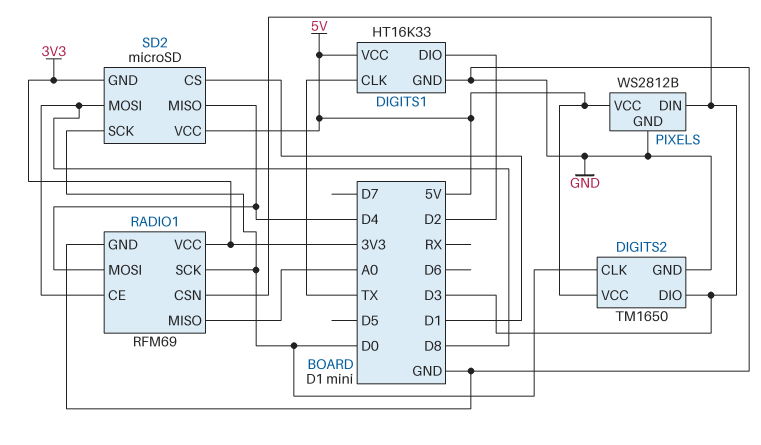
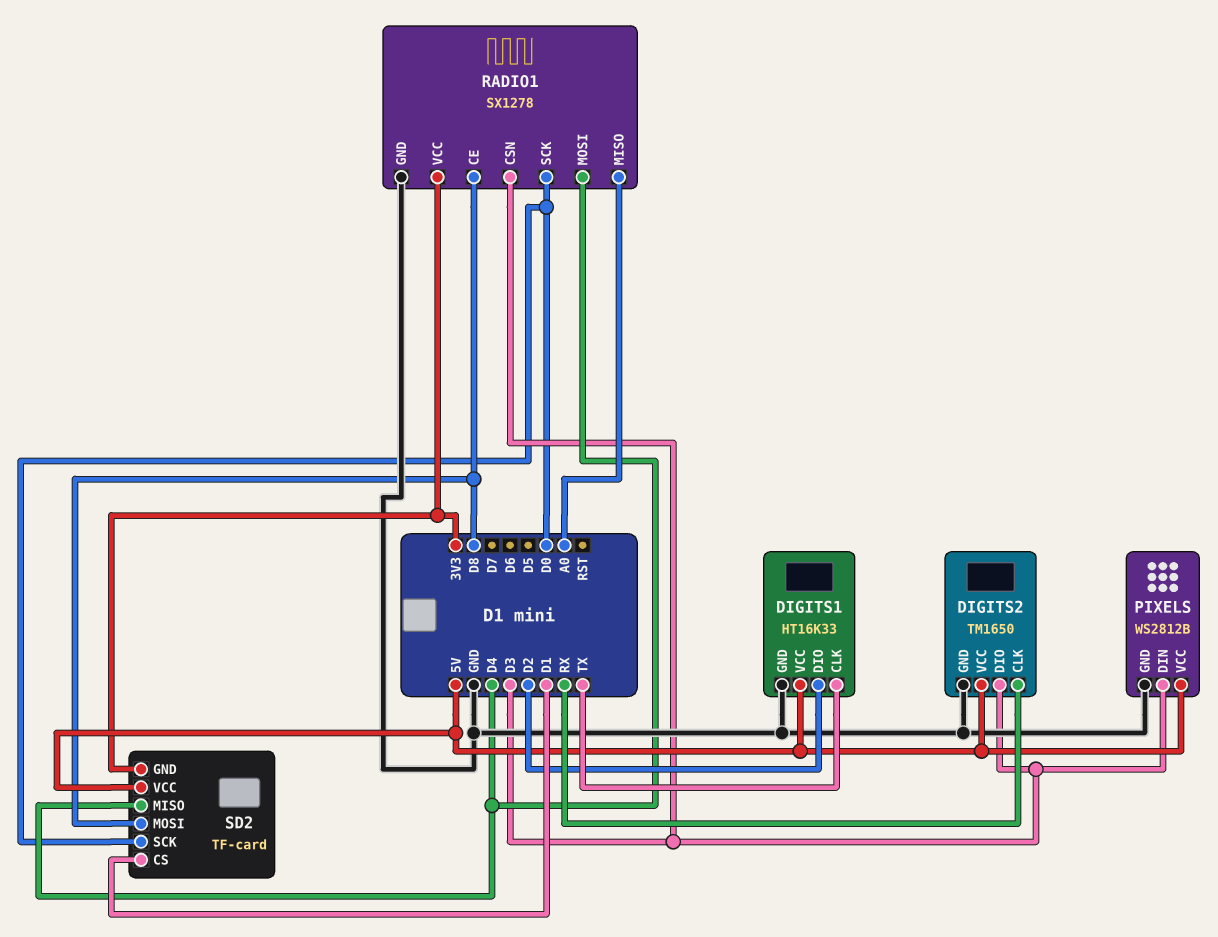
DIGITS2 pin CLK: D0 -> RX
RADIO1: RFM69 -> SX1278
SD2: microSD -> TF-card

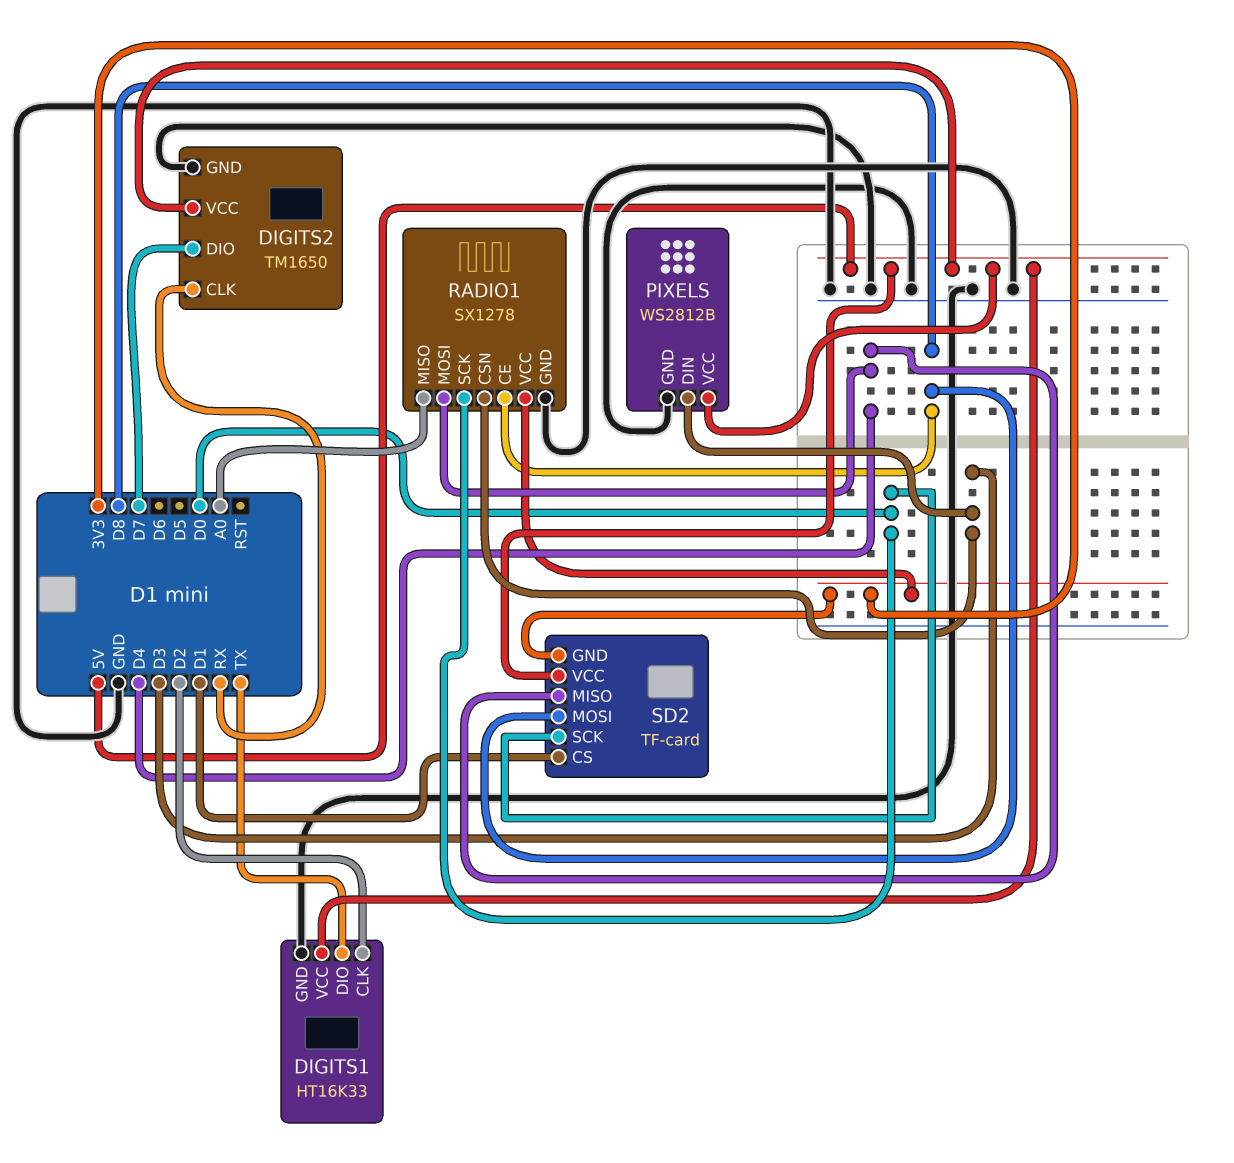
DIGITS1 pin CLK: TX -> D2
DIGITS1 pin DIO: D2 -> TX
DIGITS2 pin DIO: D3 -> D7

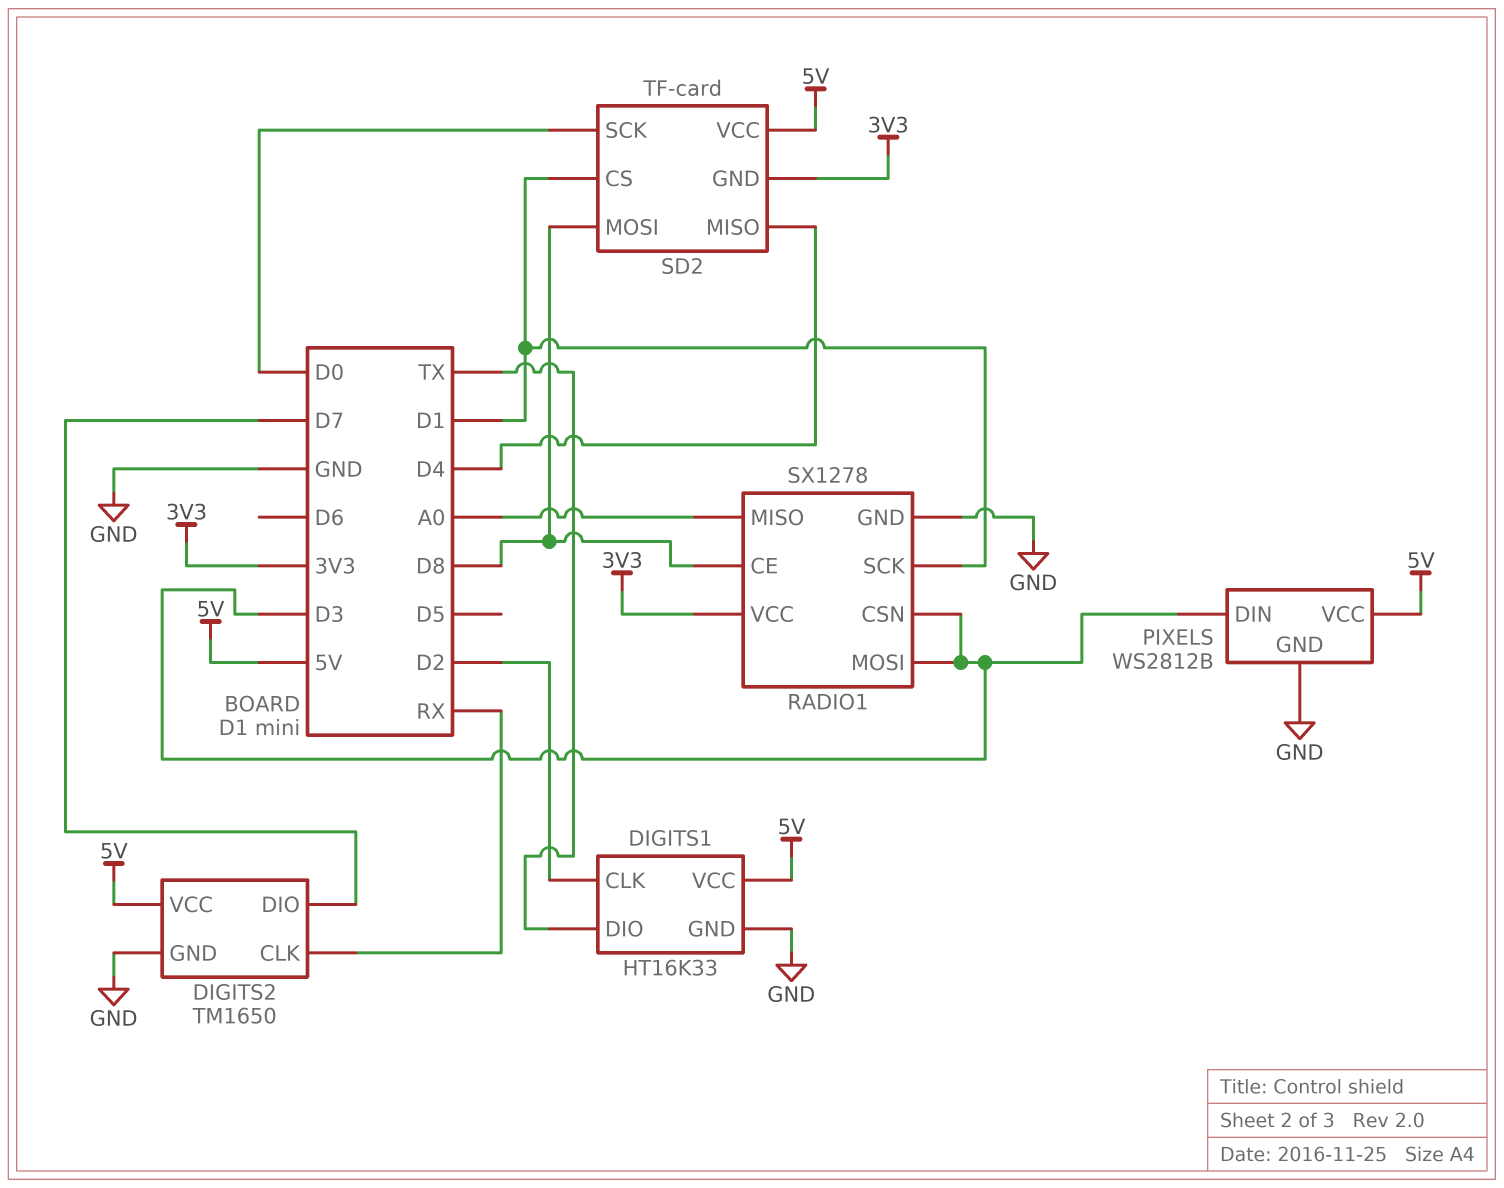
RADIO1 pin MOSI: D4 -> D3
RADIO1 pin SCK: D0 -> D1

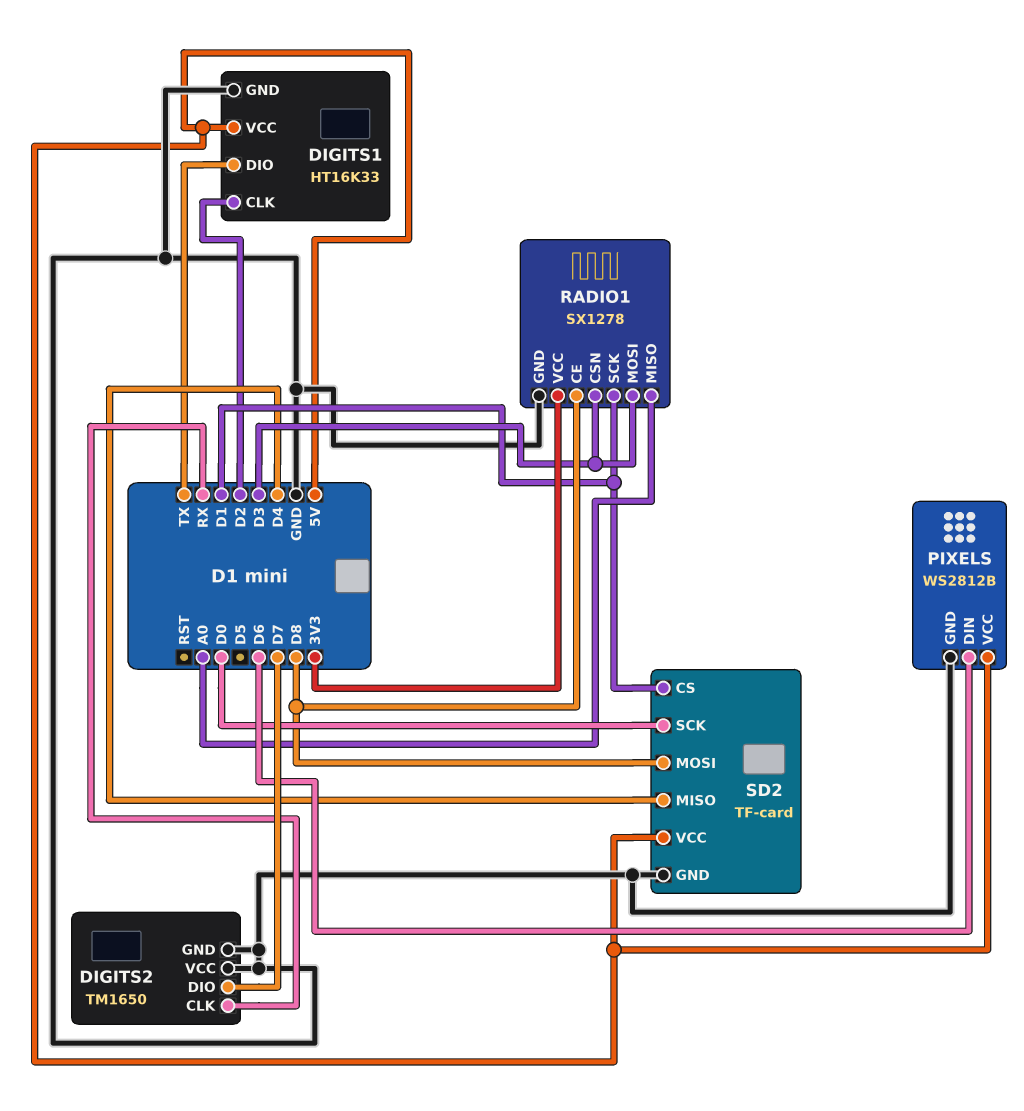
DIGITS2 pin VCC: 5V -> GND
PIXELS pin DIN: D3 -> D6
SD2 pin GND: 3V3 -> GND

